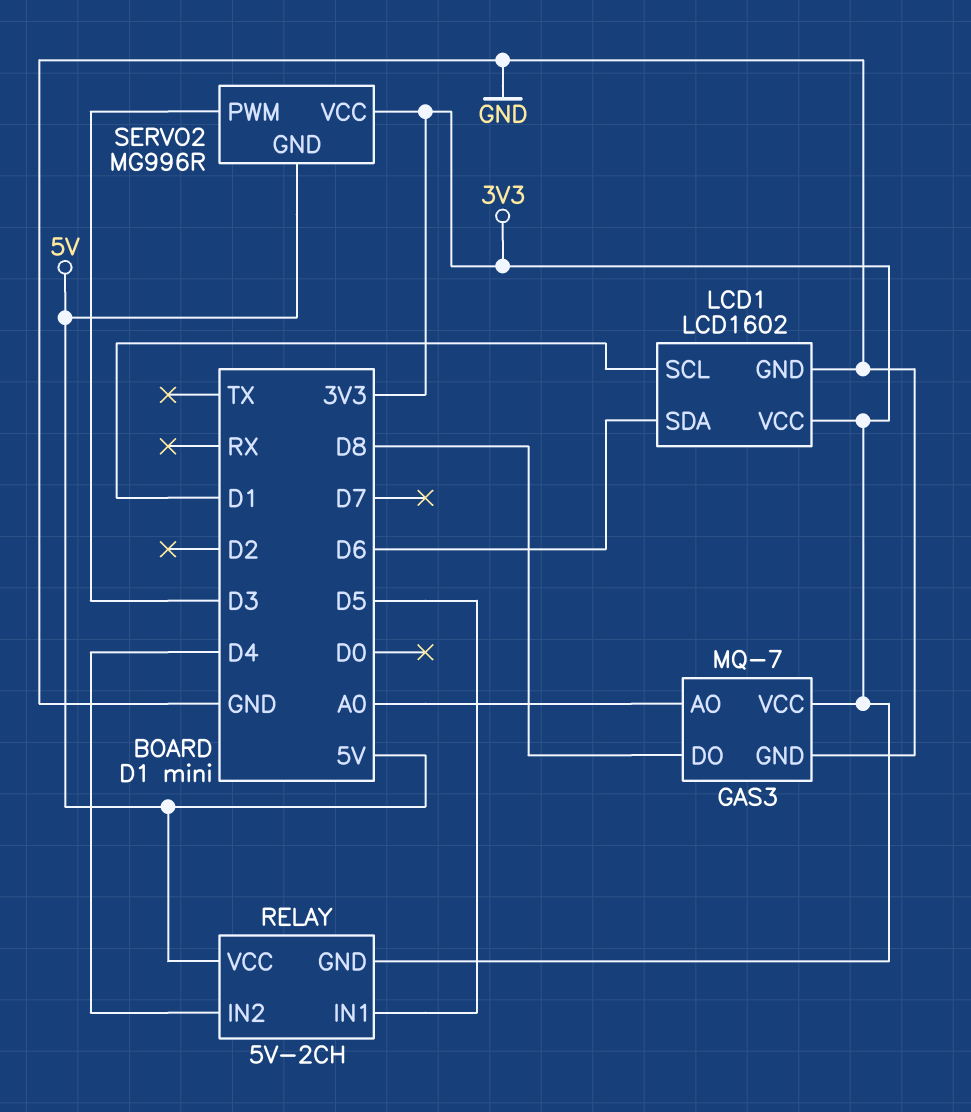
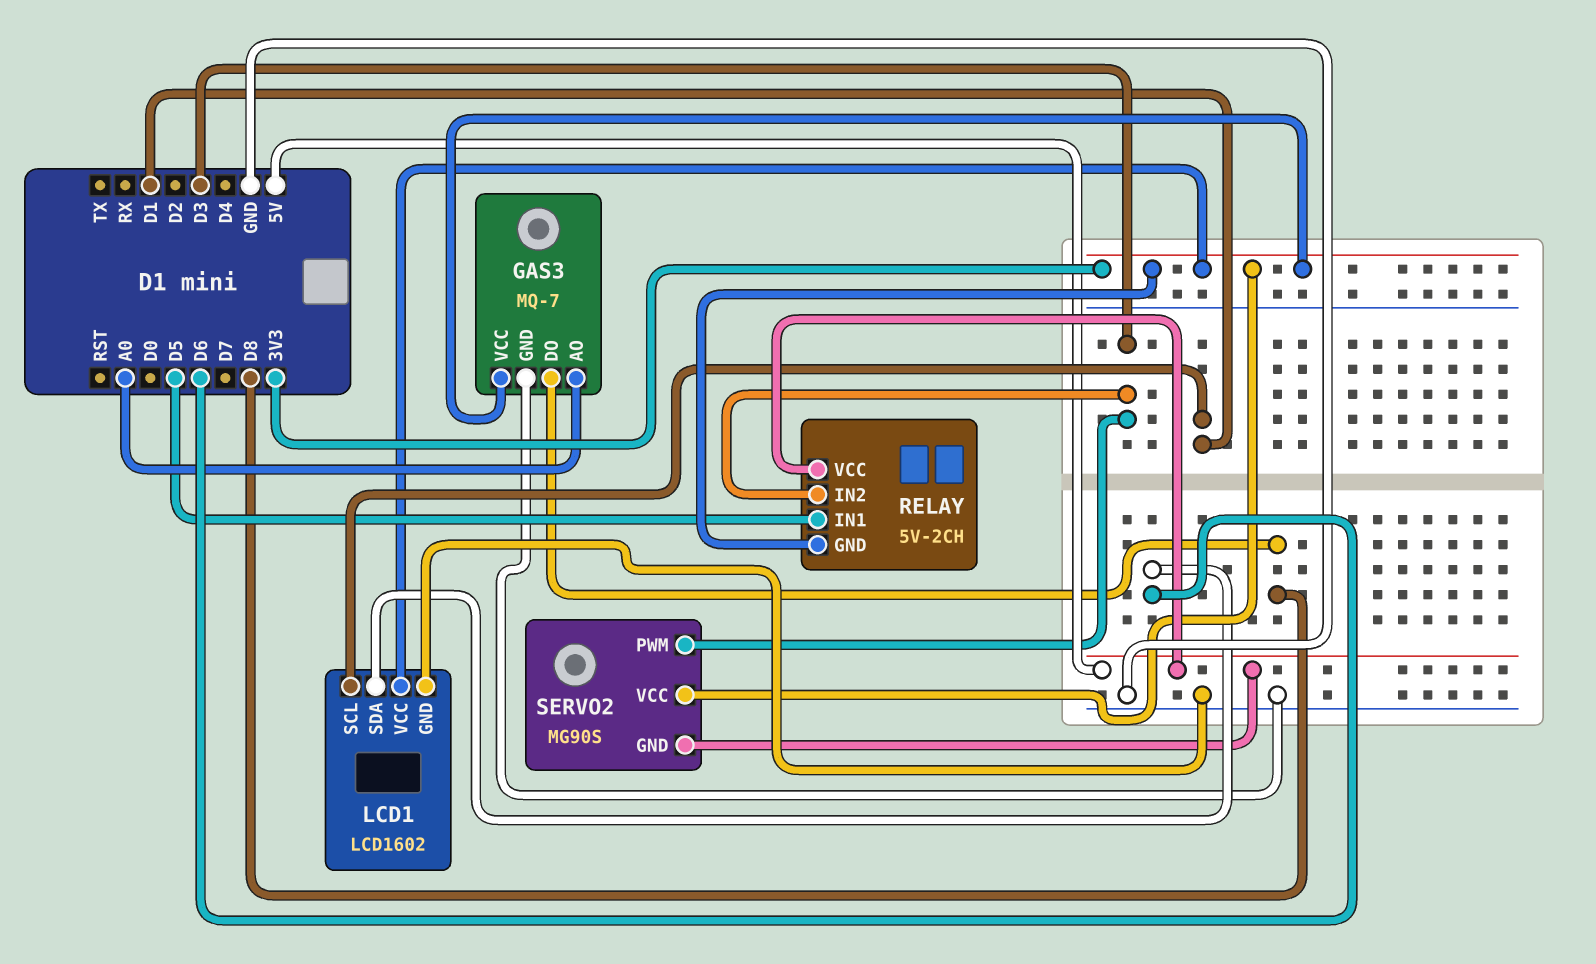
RELAY pin IN2: D4 -> D3
SERVO2: MG996R -> MG90S

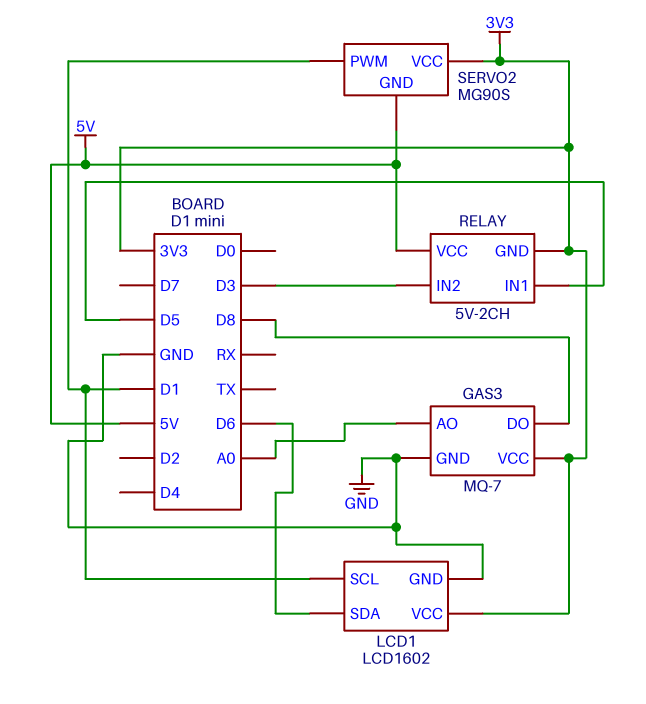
SERVO2 pin PWM: D3 -> D1

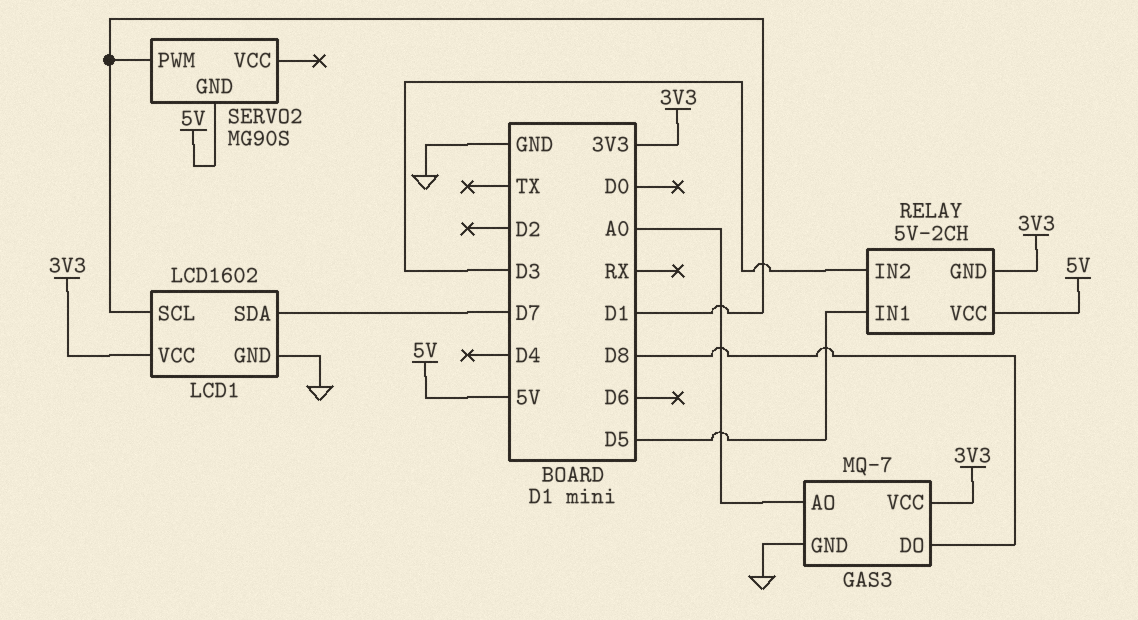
LCD1 pin SDA: D6 -> D7
SERVO2 pin VCC: 3V3 -> none

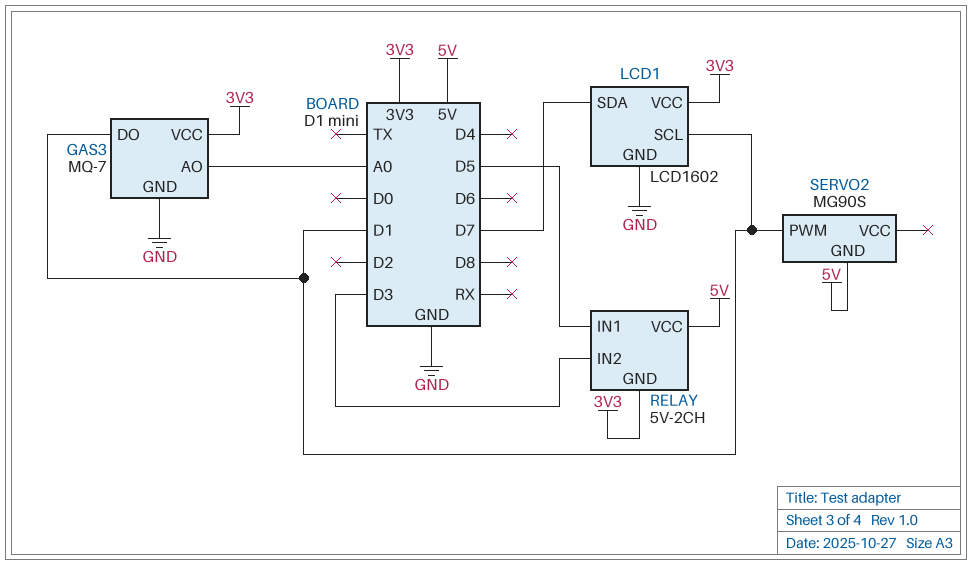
GAS3 pin DO: D8 -> D1

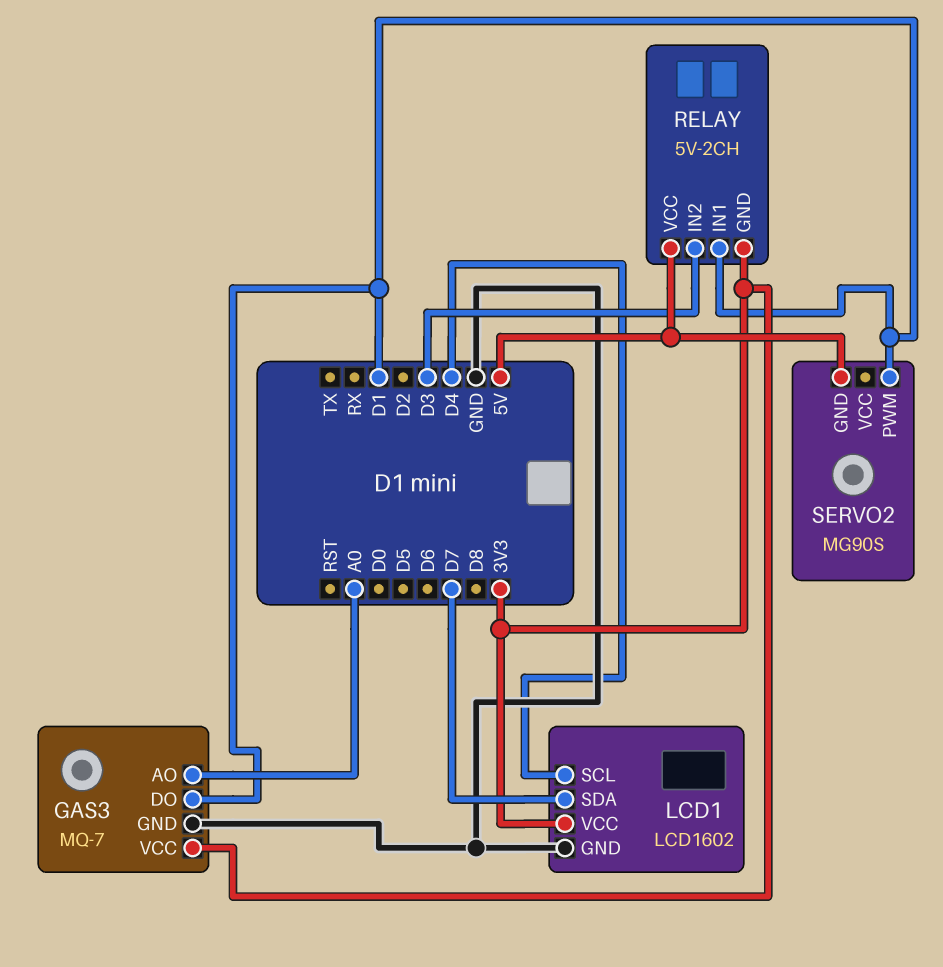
LCD1 pin SCL: D1 -> D4
RELAY pin IN1: D5 -> D1

